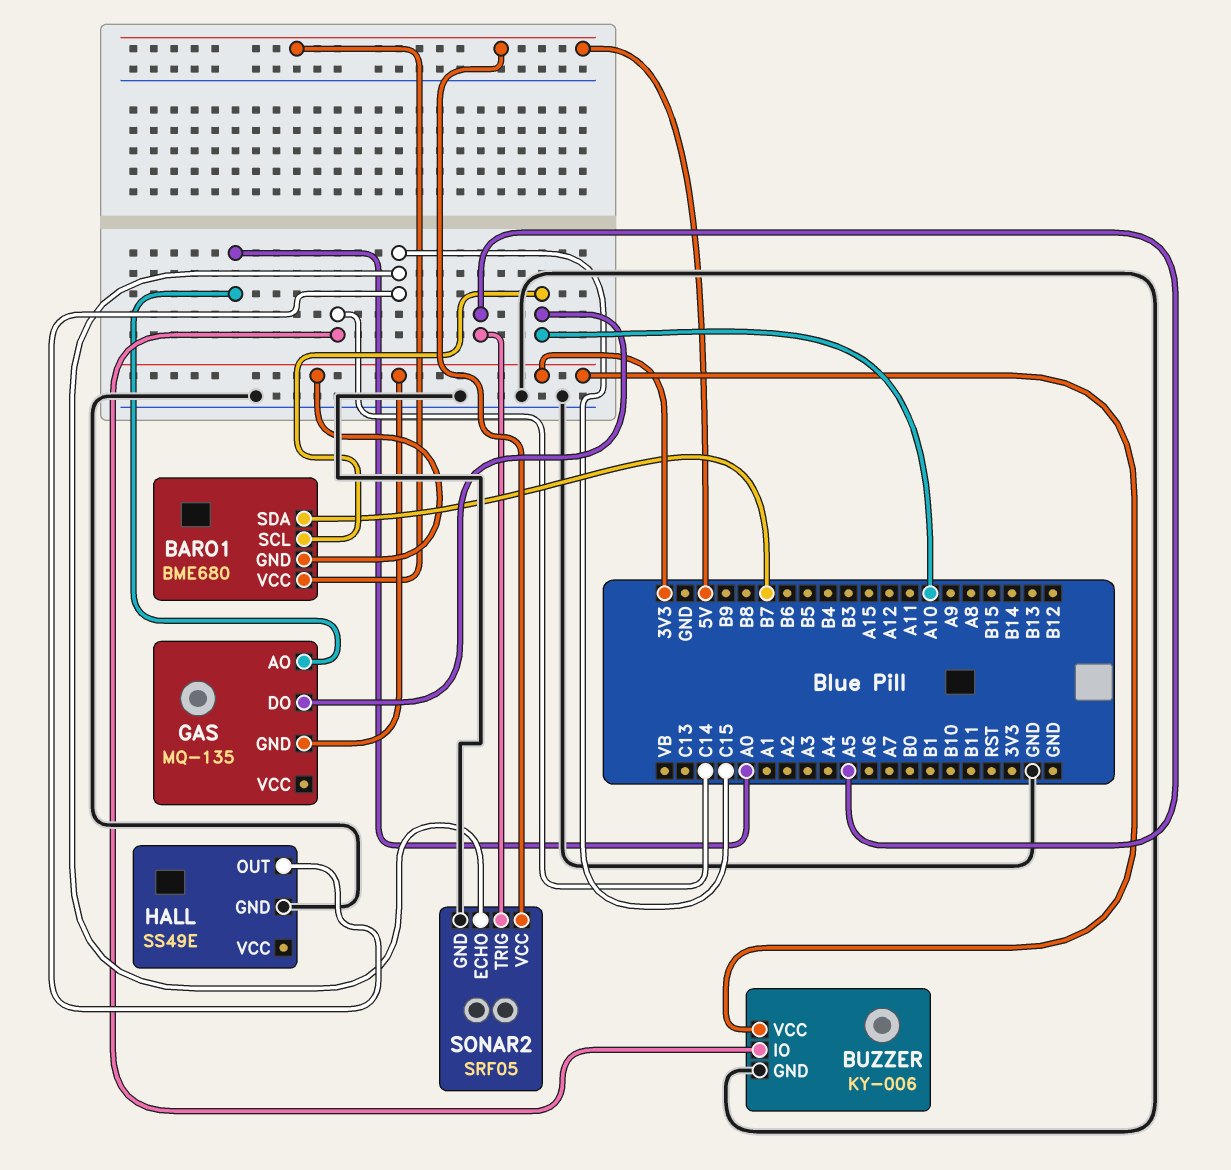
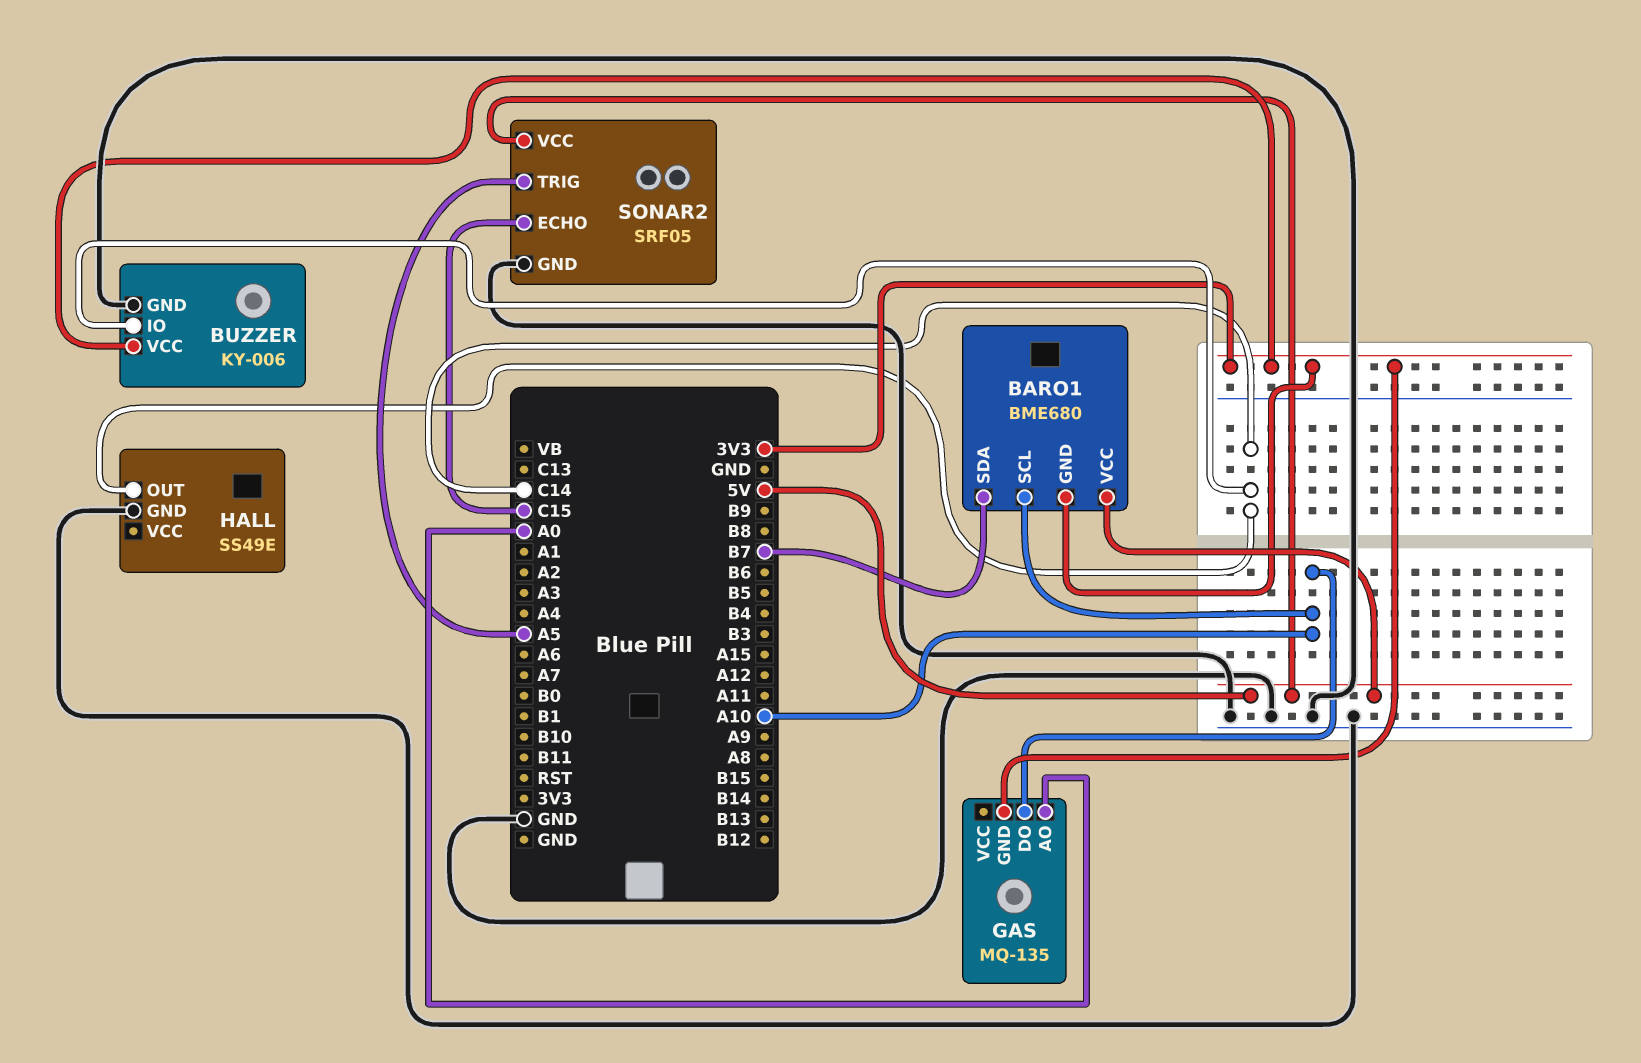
HALL pin OUT: C15 -> C14

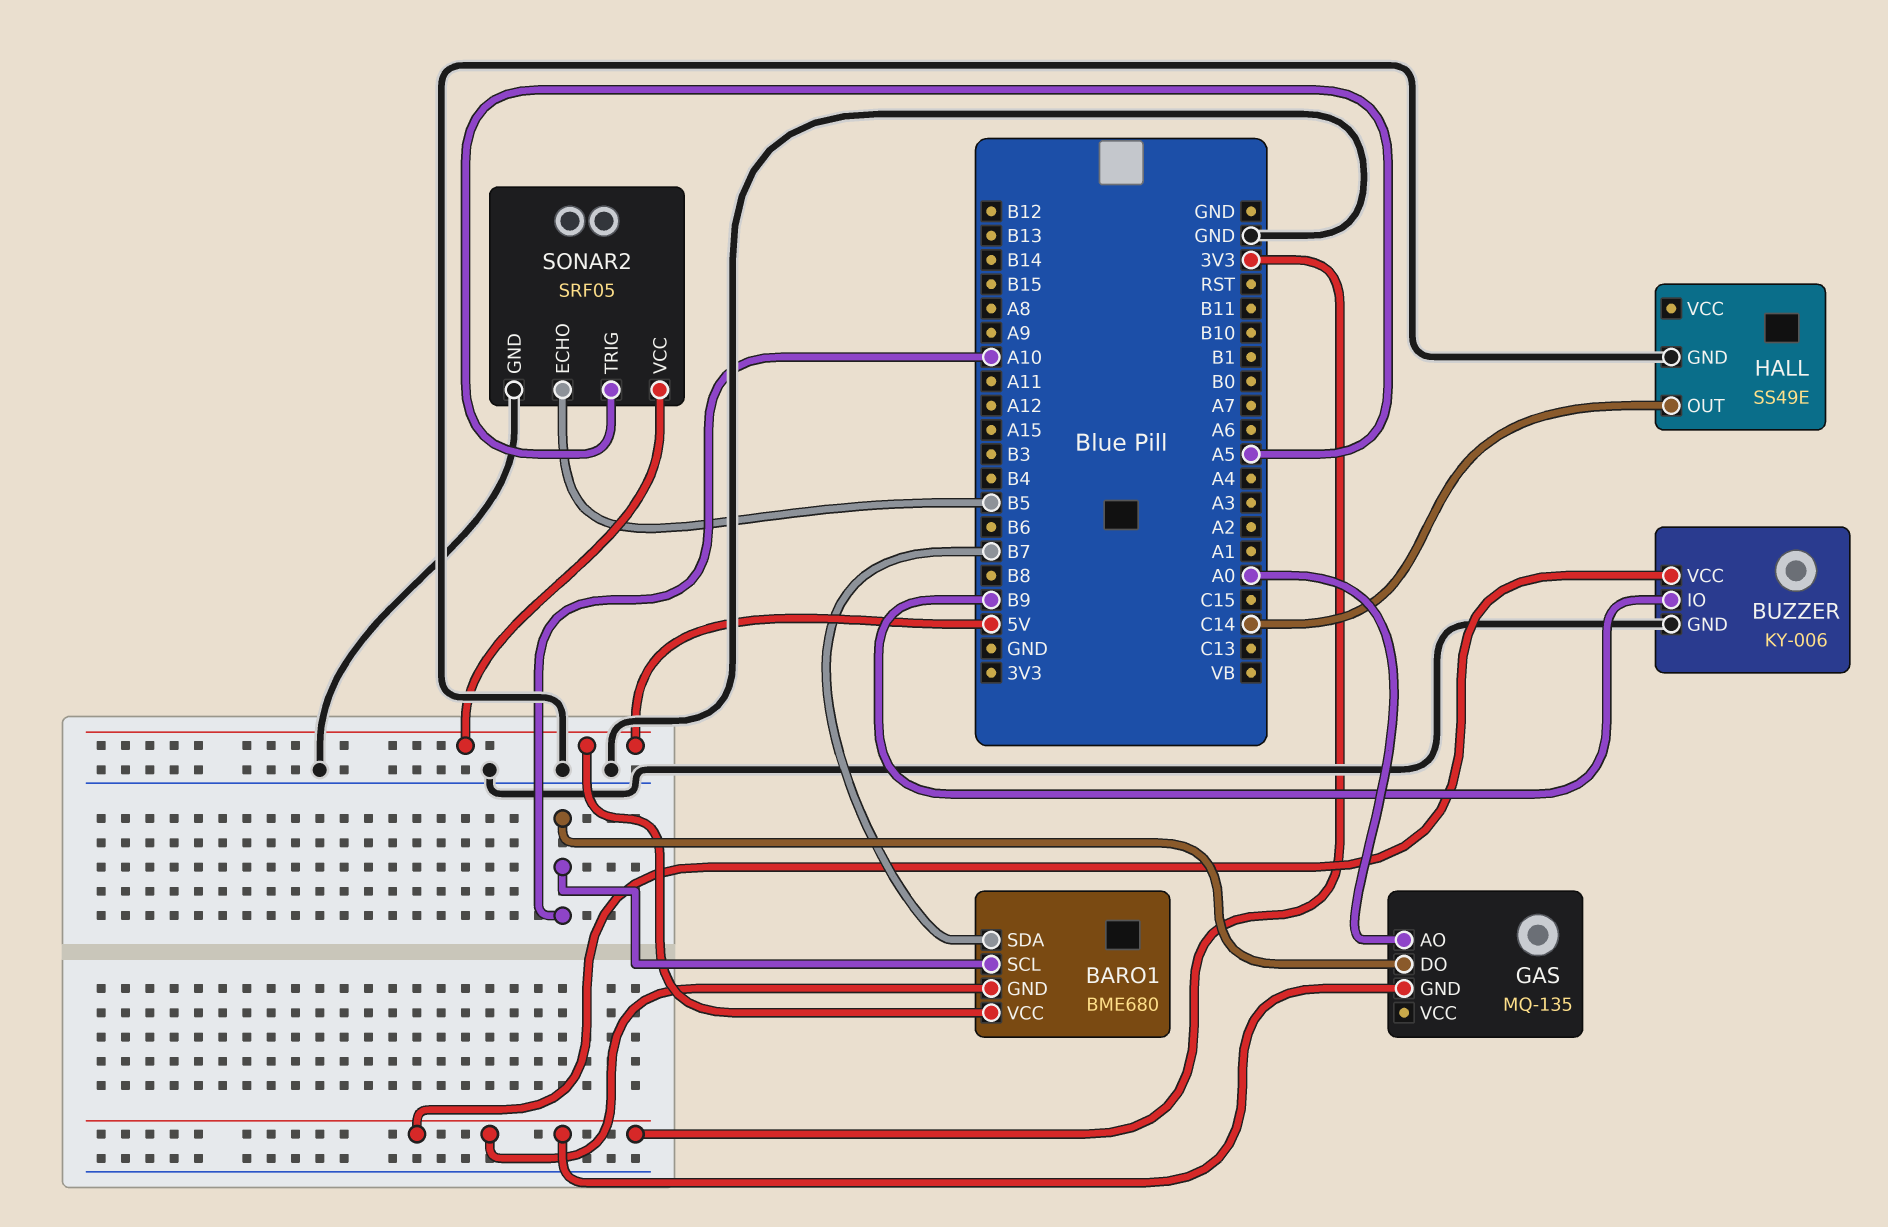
BUZZER pin IO: C14 -> B9
SONAR2 pin ECHO: C15 -> B5

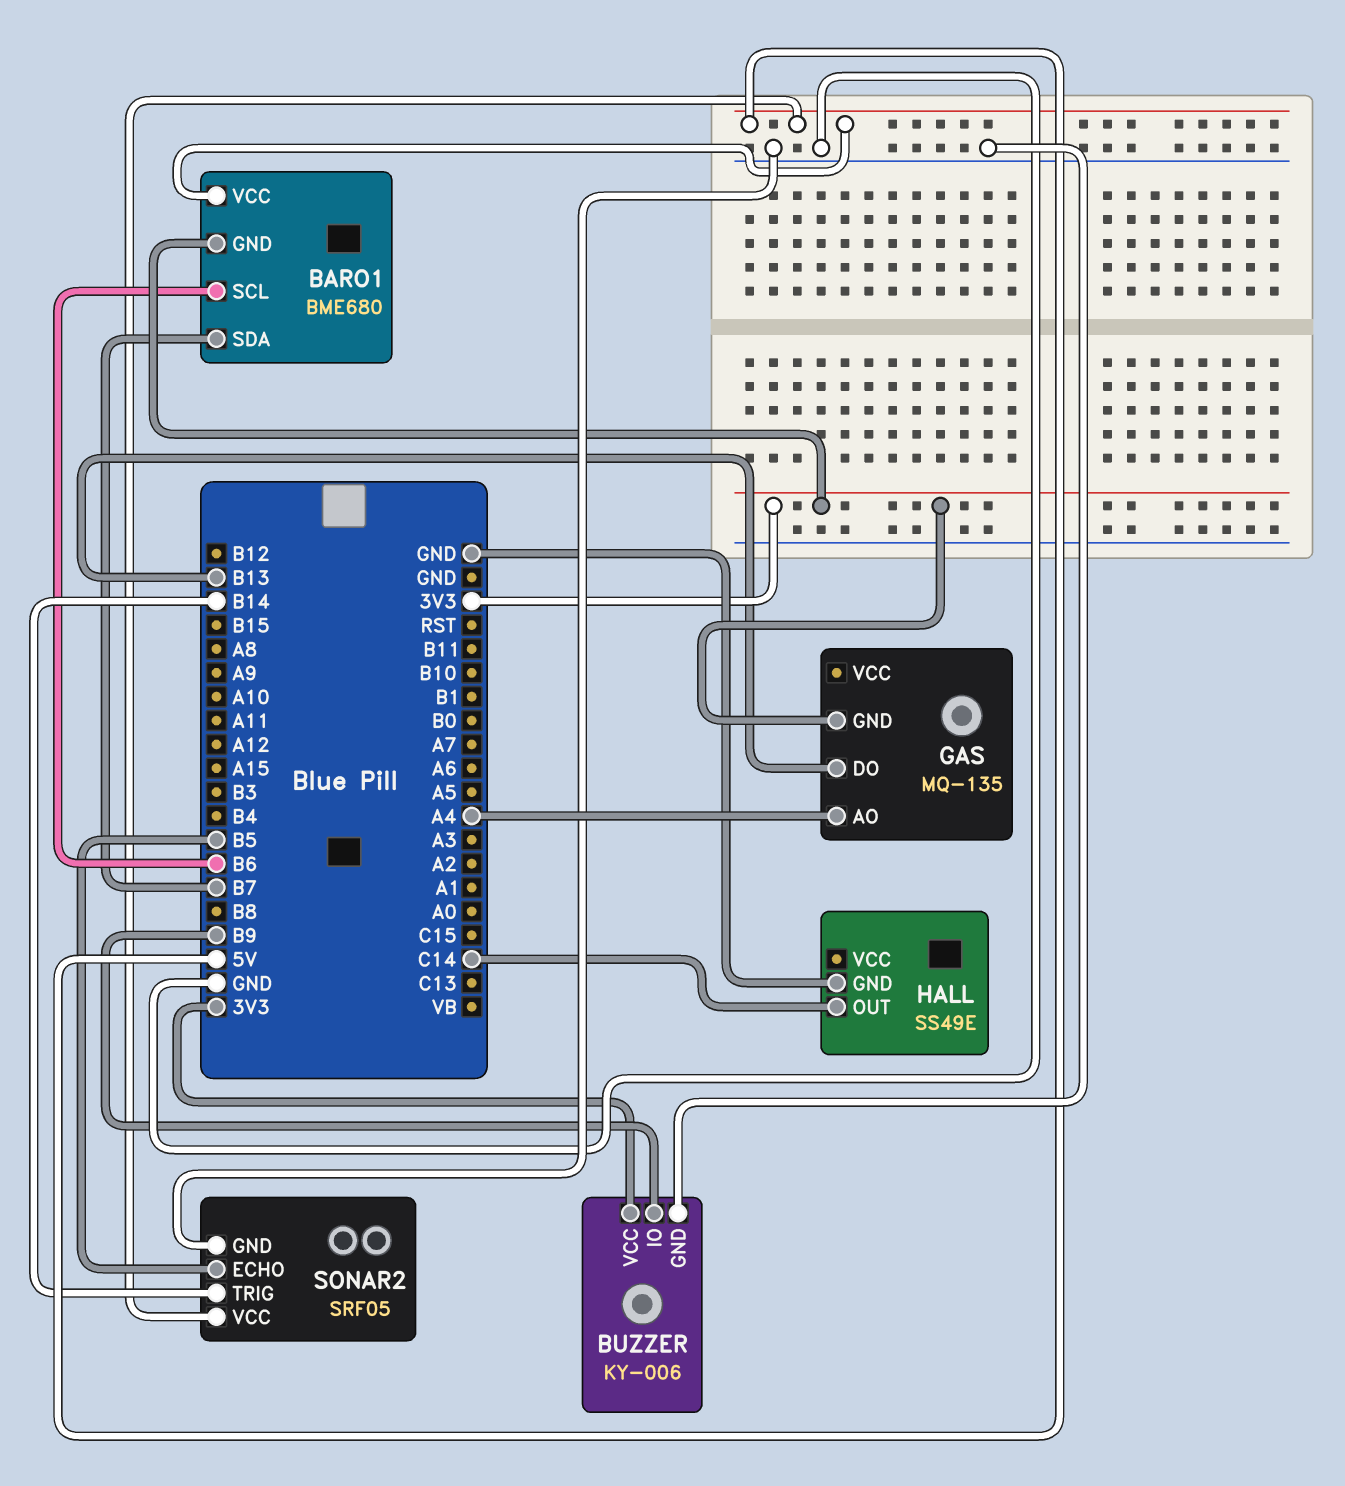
BARO1 pin SCL: A10 -> B6
GAS pin AO: A0 -> A4
GAS pin DO: A10 -> B13
SONAR2 pin TRIG: A5 -> B14

